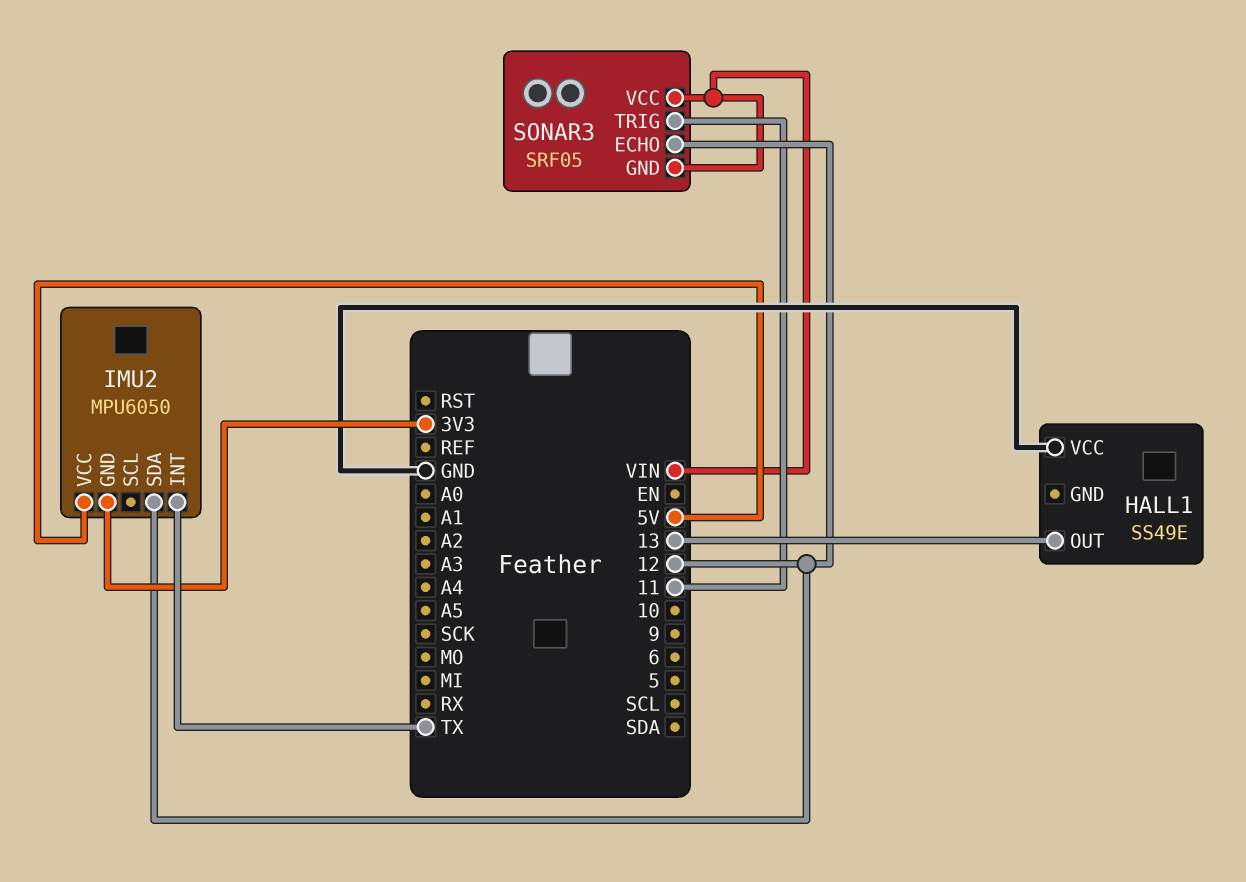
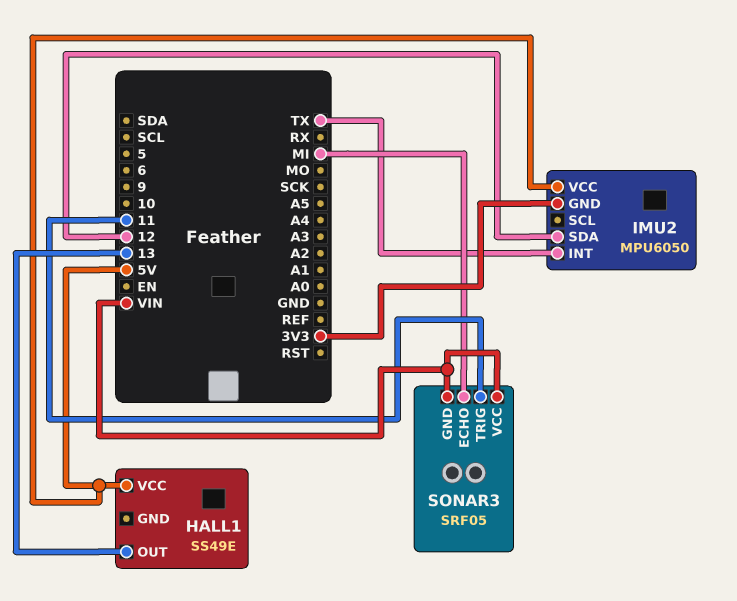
HALL1 pin VCC: GND -> 5V
SONAR3 pin ECHO: 12 -> MI

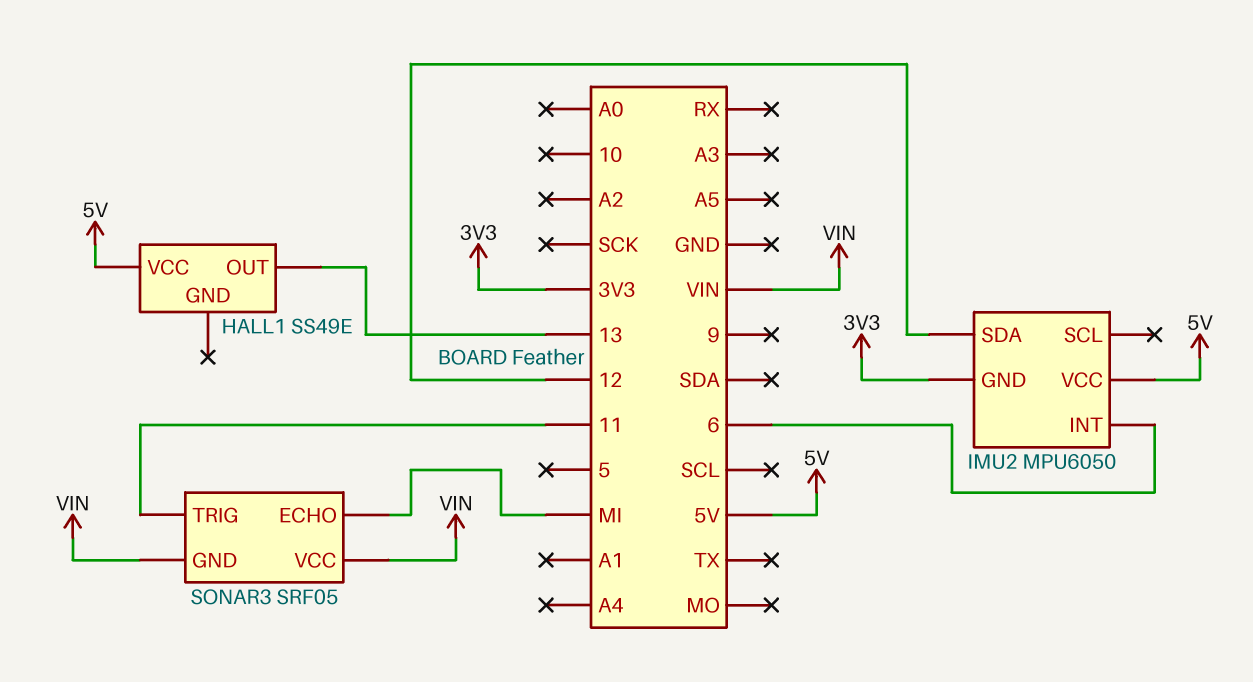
IMU2 pin INT: TX -> 6

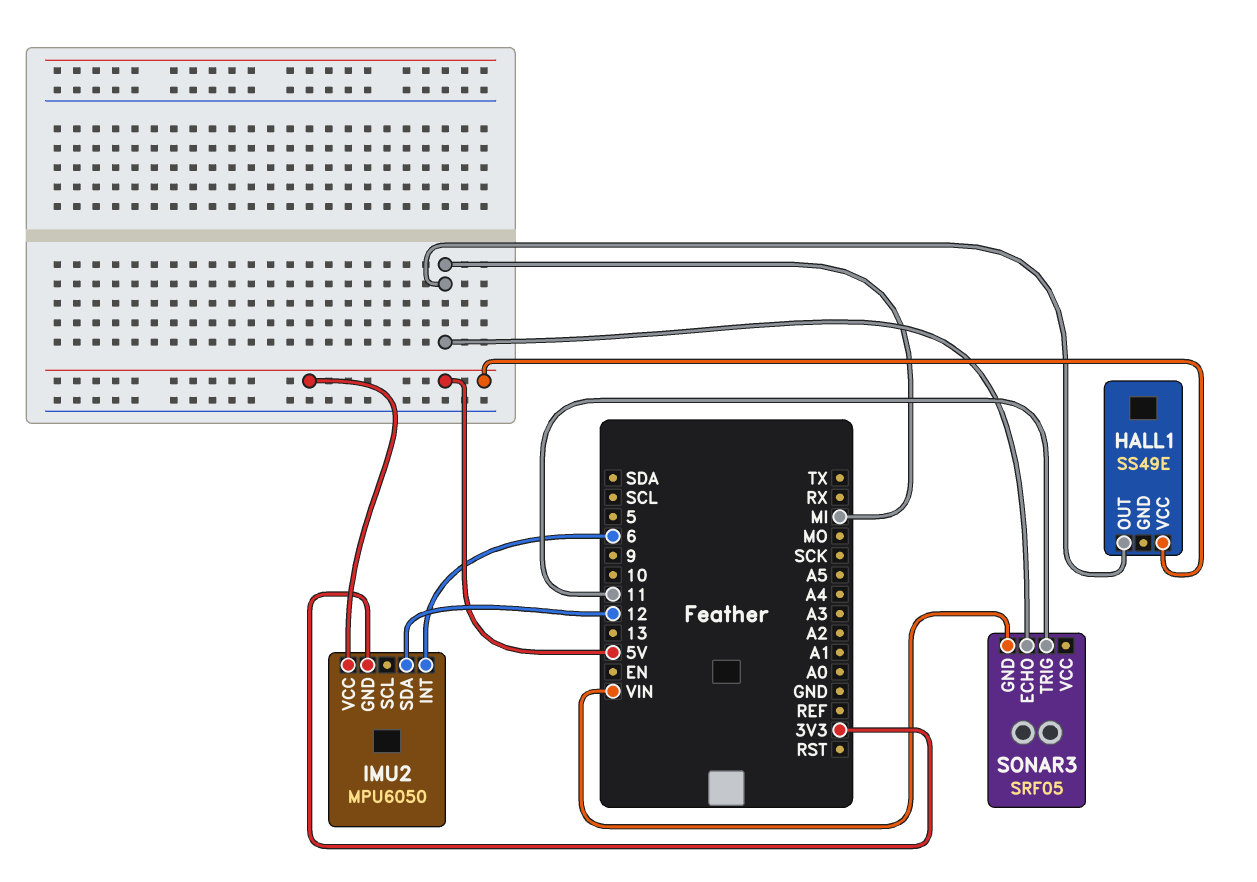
HALL1 pin OUT: 13 -> MI
SONAR3 pin VCC: VIN -> none

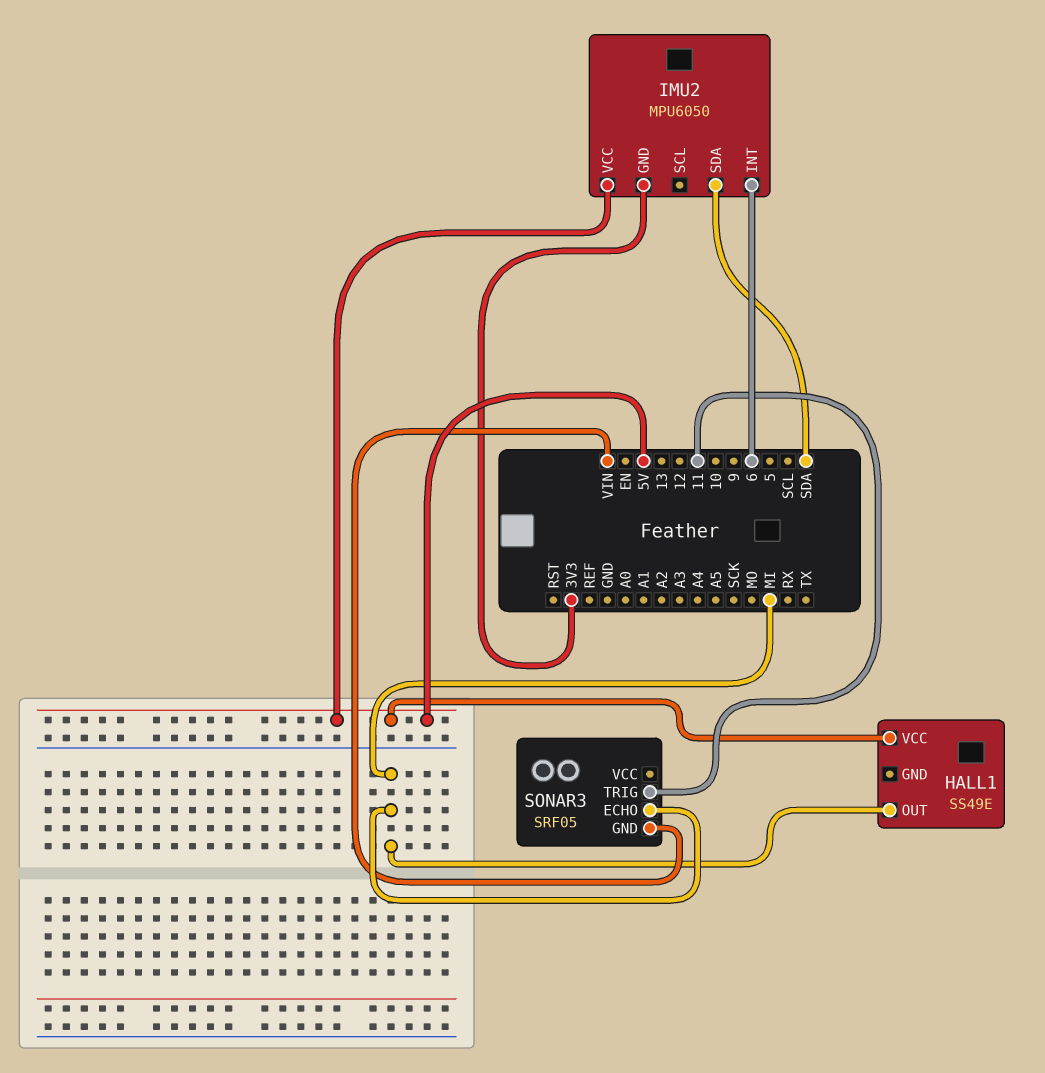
IMU2 pin SDA: 12 -> SDA

